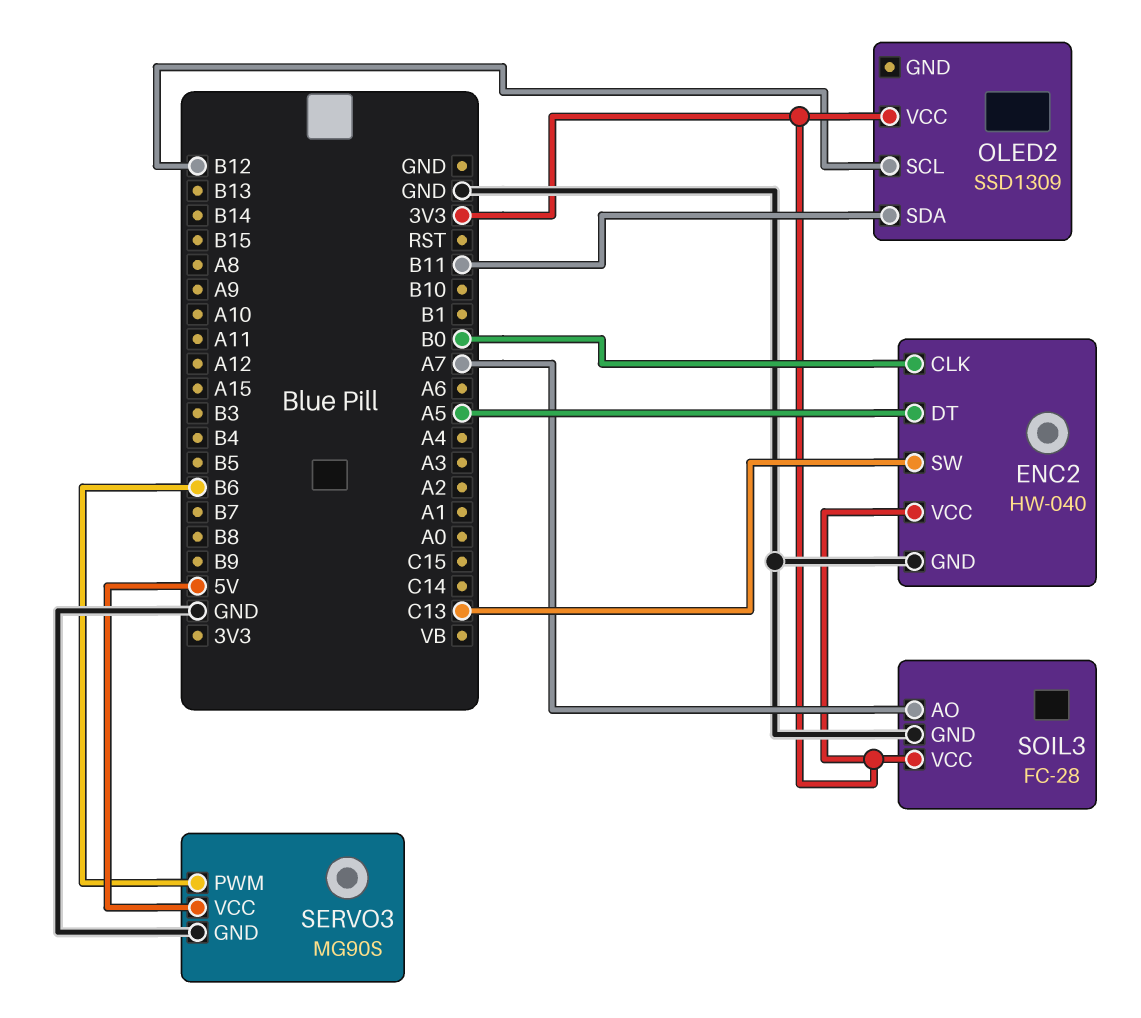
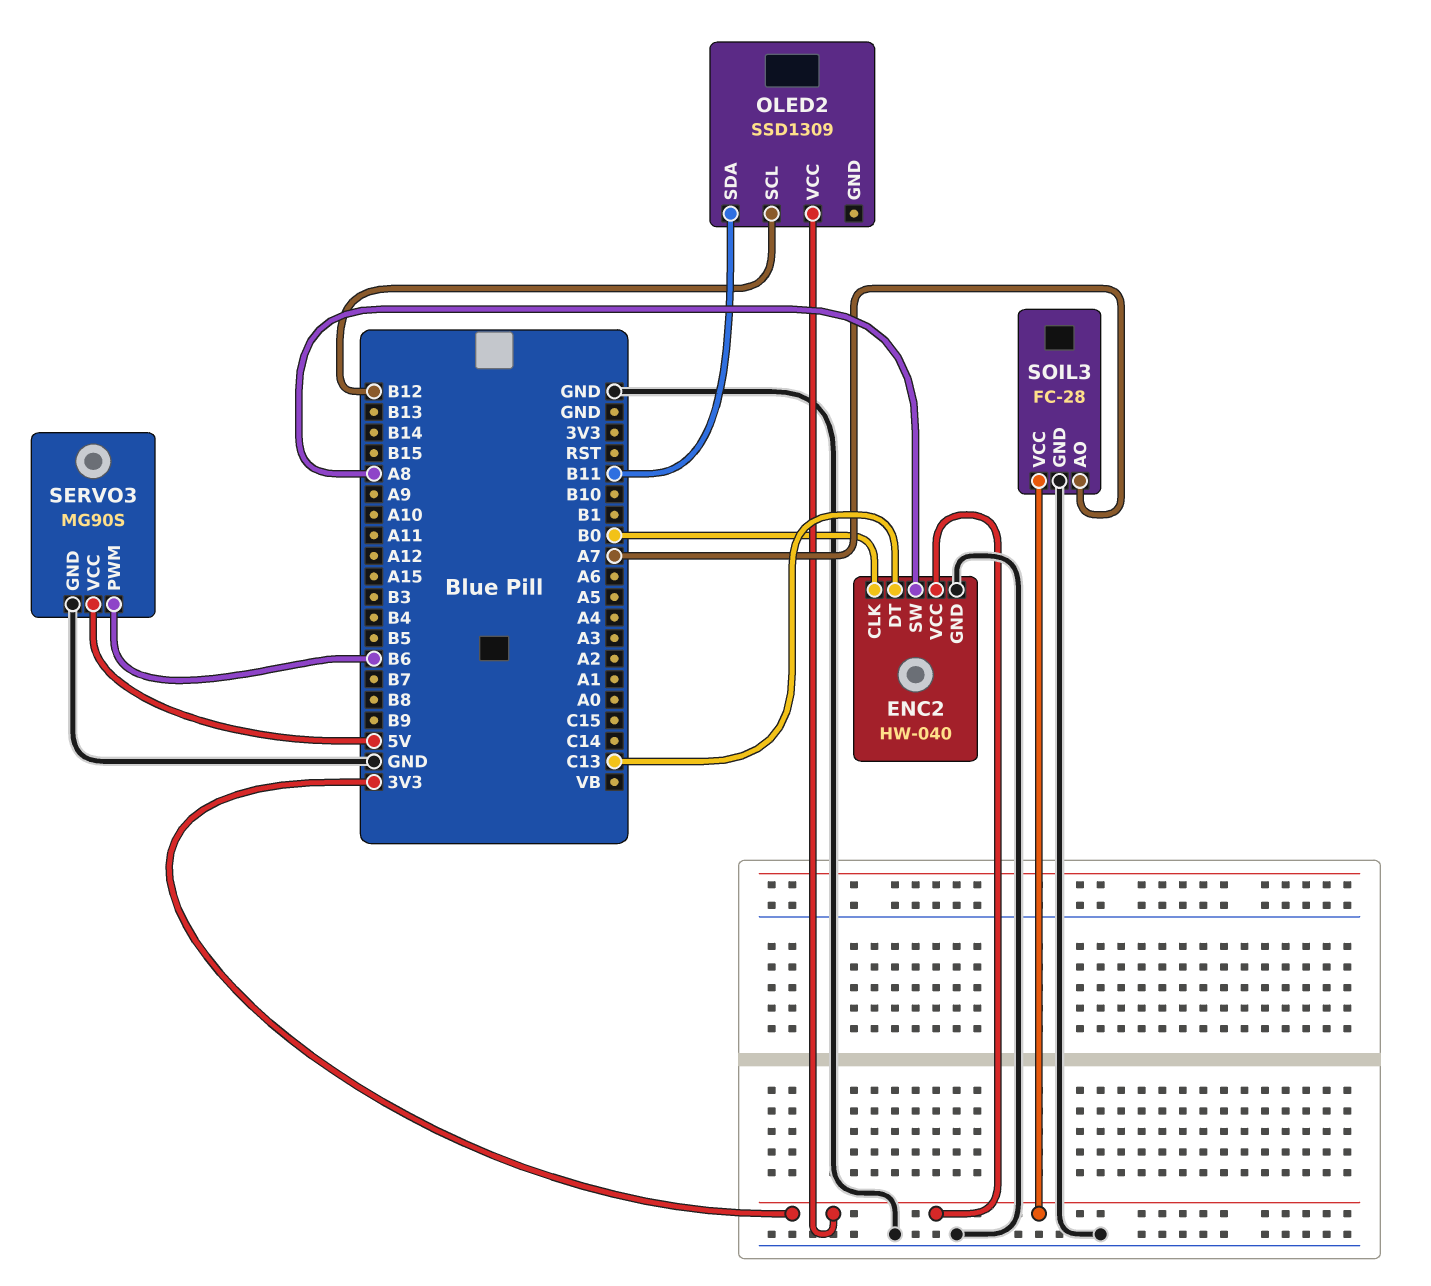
ENC2 pin DT: A5 -> C13
ENC2 pin SW: C13 -> A8

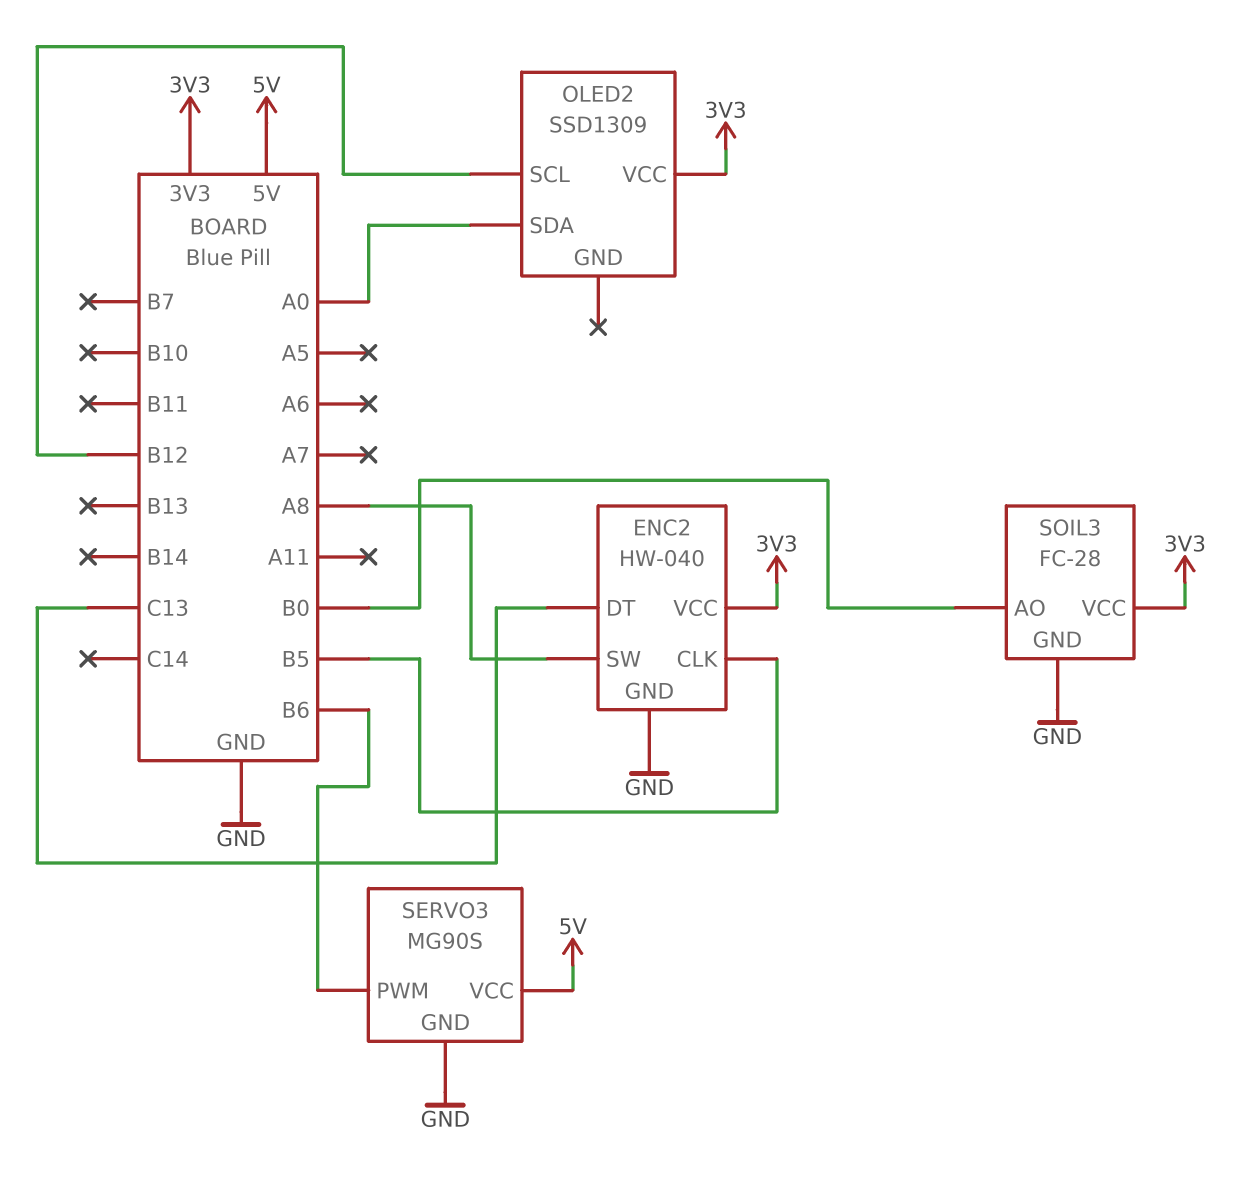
ENC2 pin CLK: B0 -> B5
OLED2 pin SDA: B11 -> A0
SOIL3 pin AO: A7 -> B0

